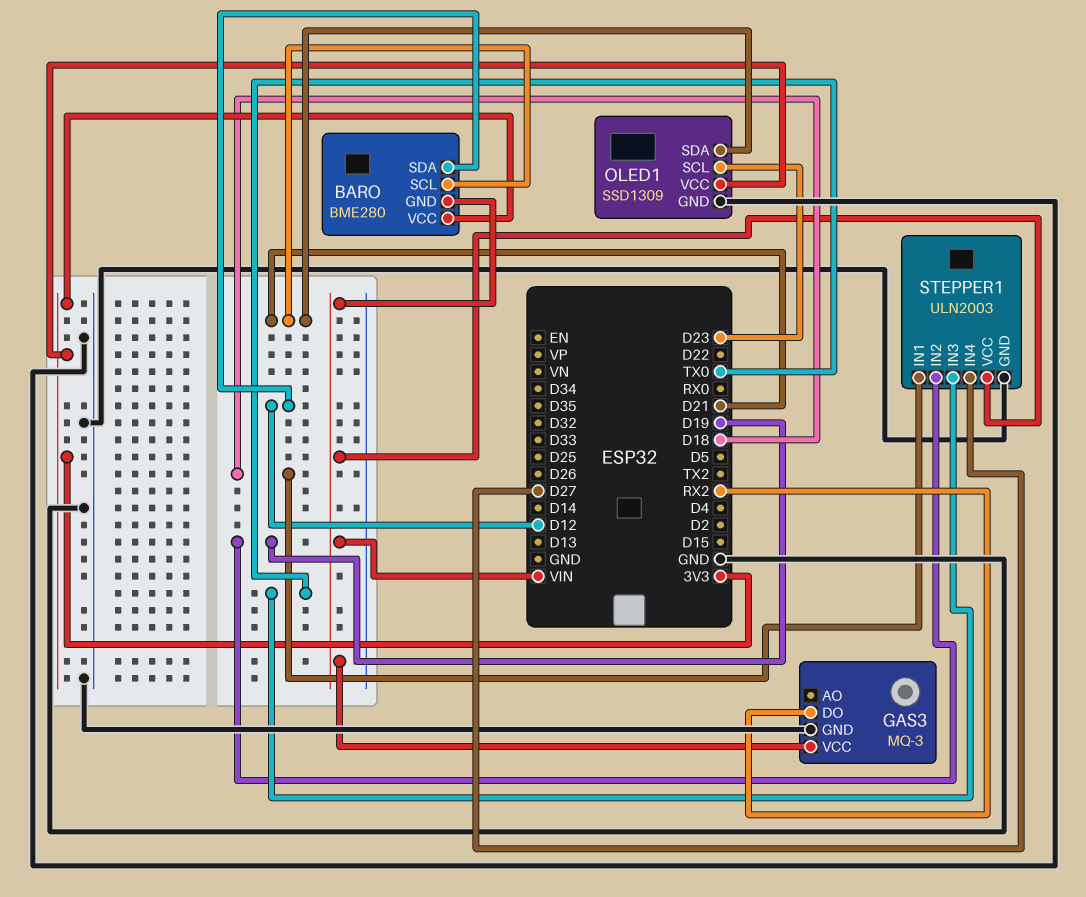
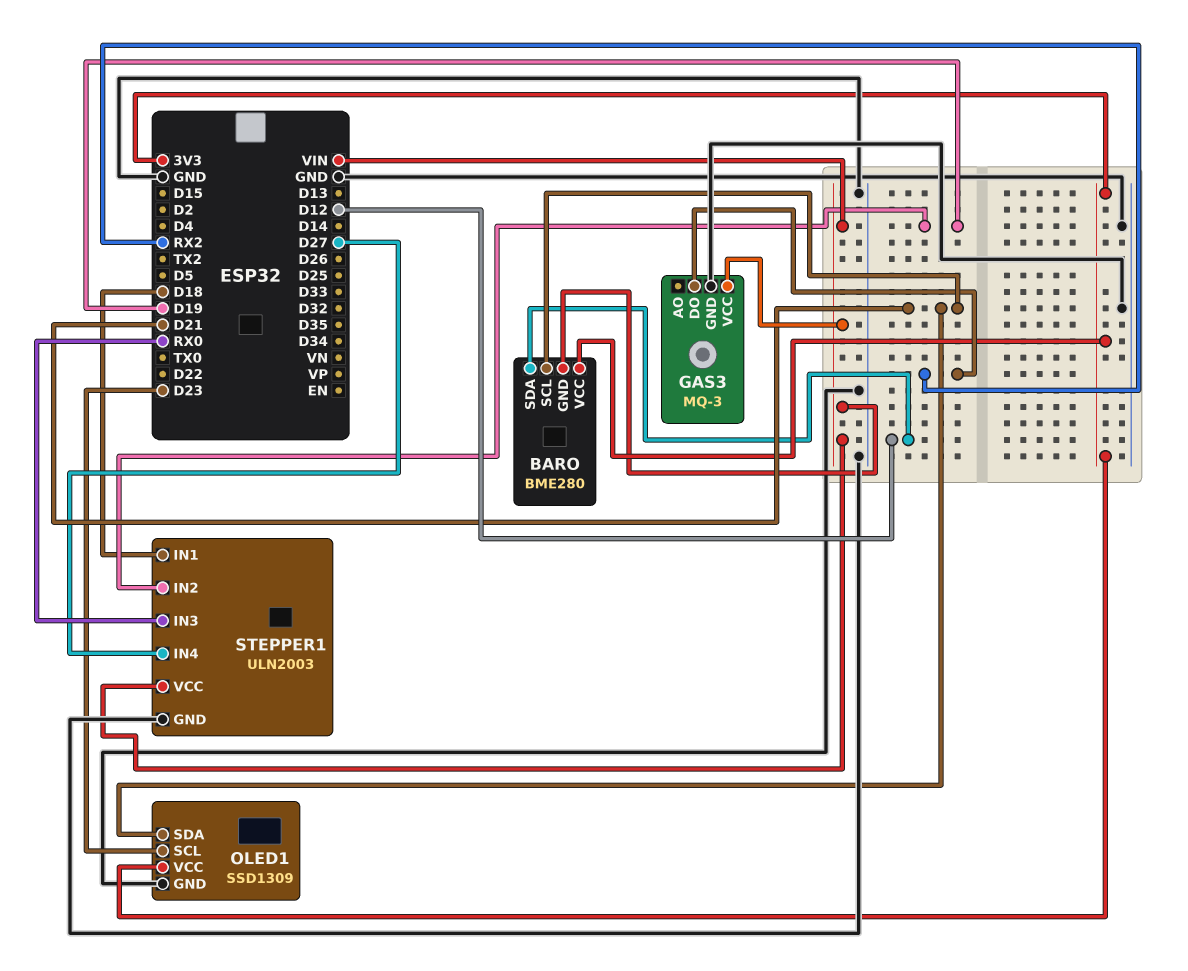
STEPPER1 pin IN3: TX0 -> RX0

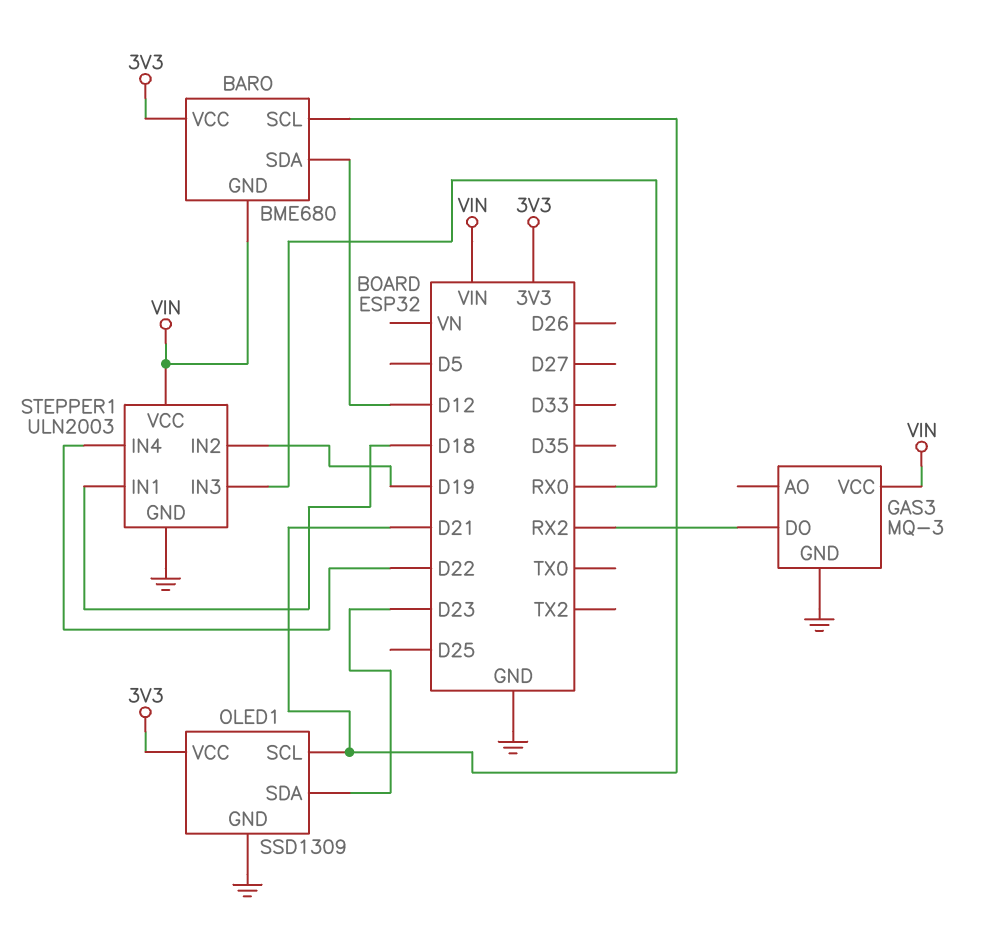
BARO: BME280 -> BME680
OLED1 pin SCL: D23 -> D21
OLED1 pin SDA: D21 -> D23
STEPPER1 pin IN4: D27 -> D22

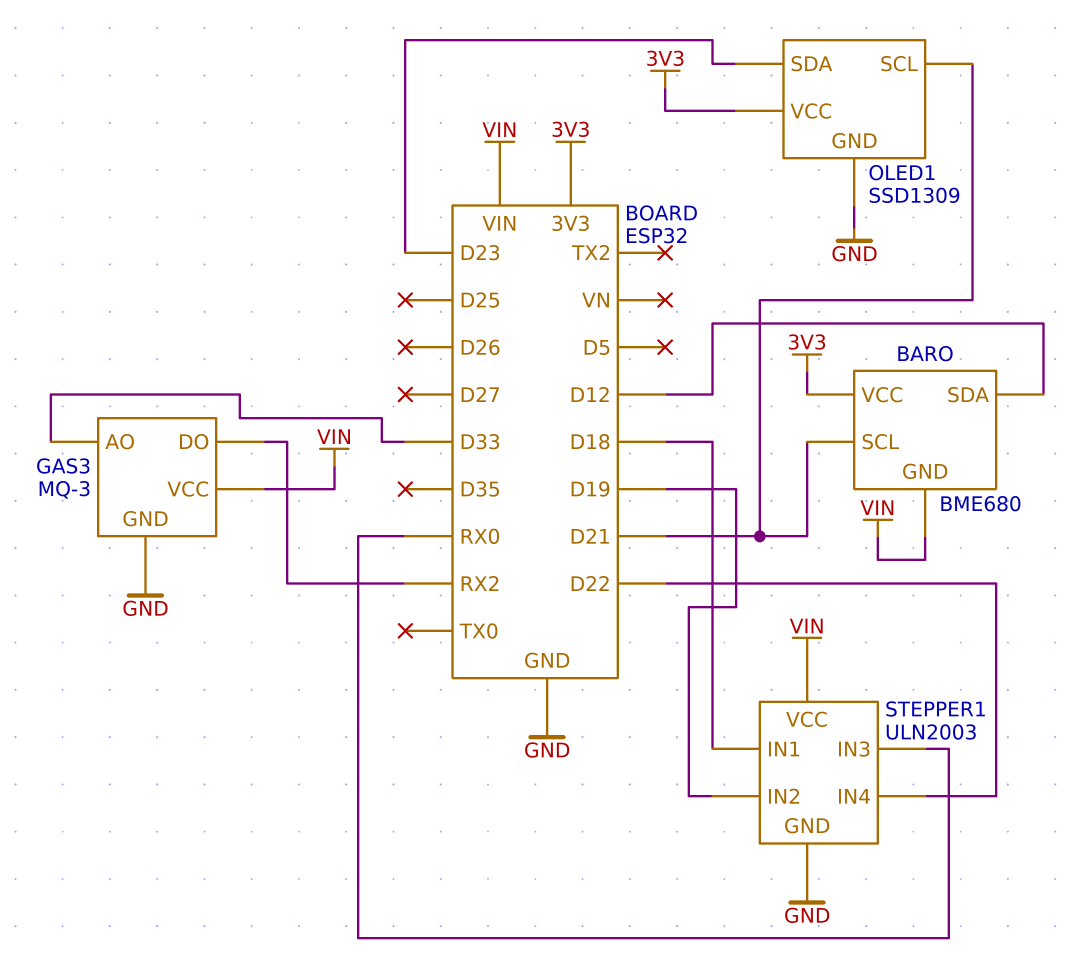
GAS3 pin AO: none -> D33

